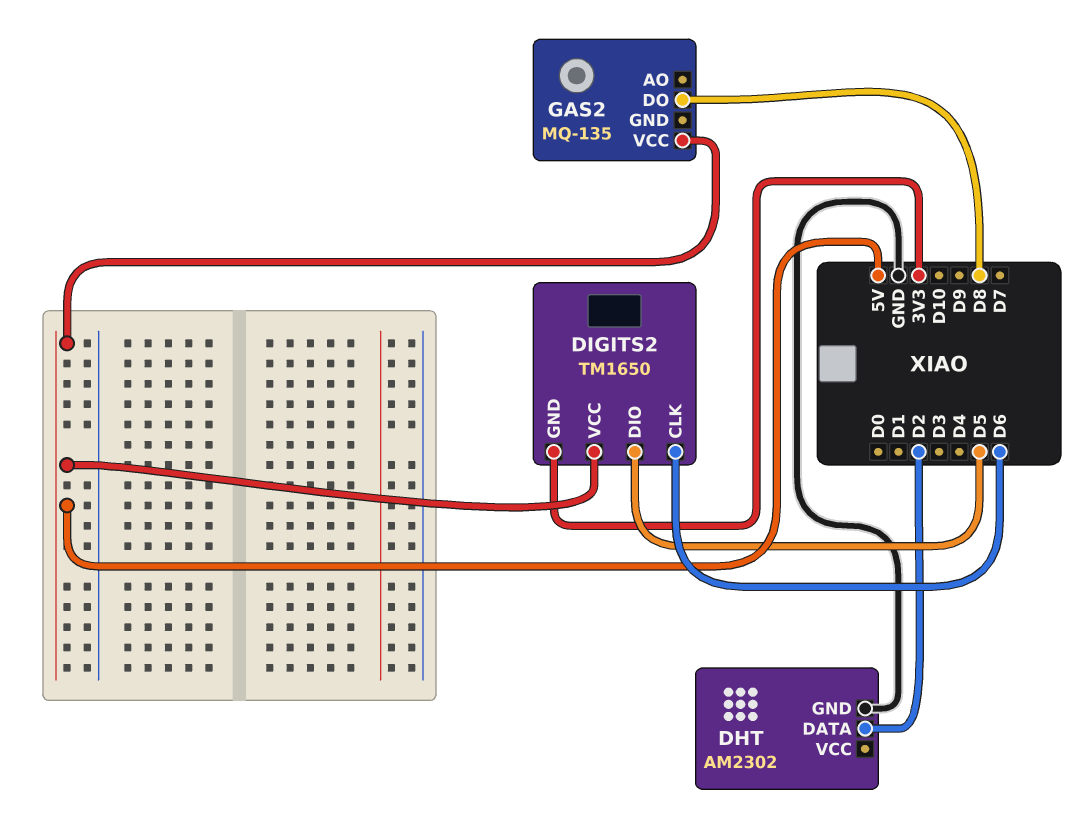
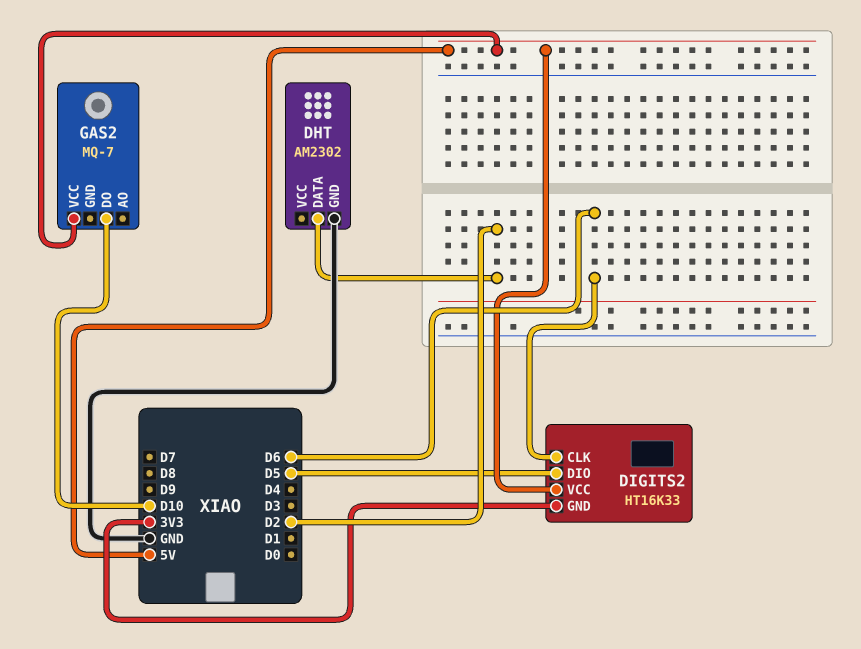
DIGITS2: TM1650 -> HT16K33
GAS2: MQ-135 -> MQ-7
GAS2 pin DO: D8 -> D10

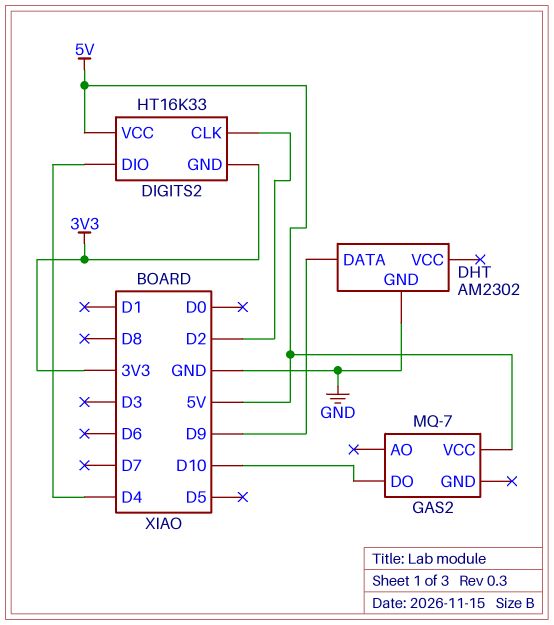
DHT pin DATA: D2 -> D9
DIGITS2 pin CLK: D6 -> D2
DIGITS2 pin DIO: D5 -> D4

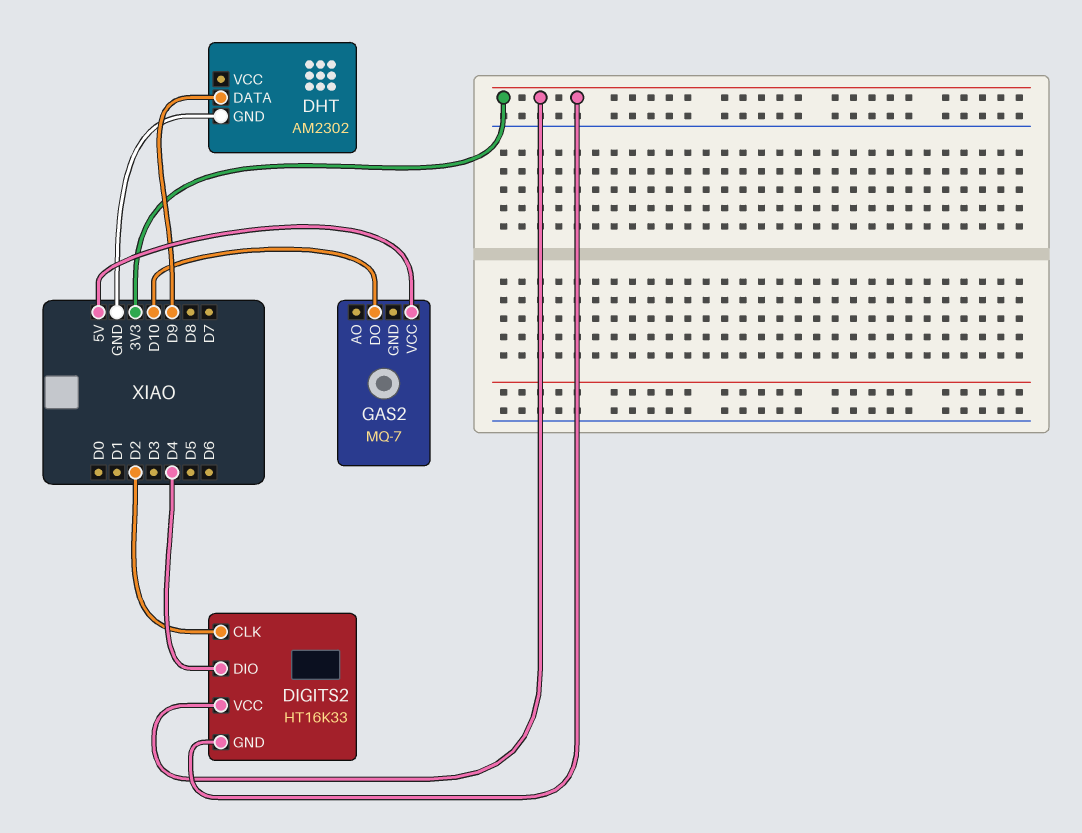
DIGITS2 pin VCC: 5V -> 3V3

